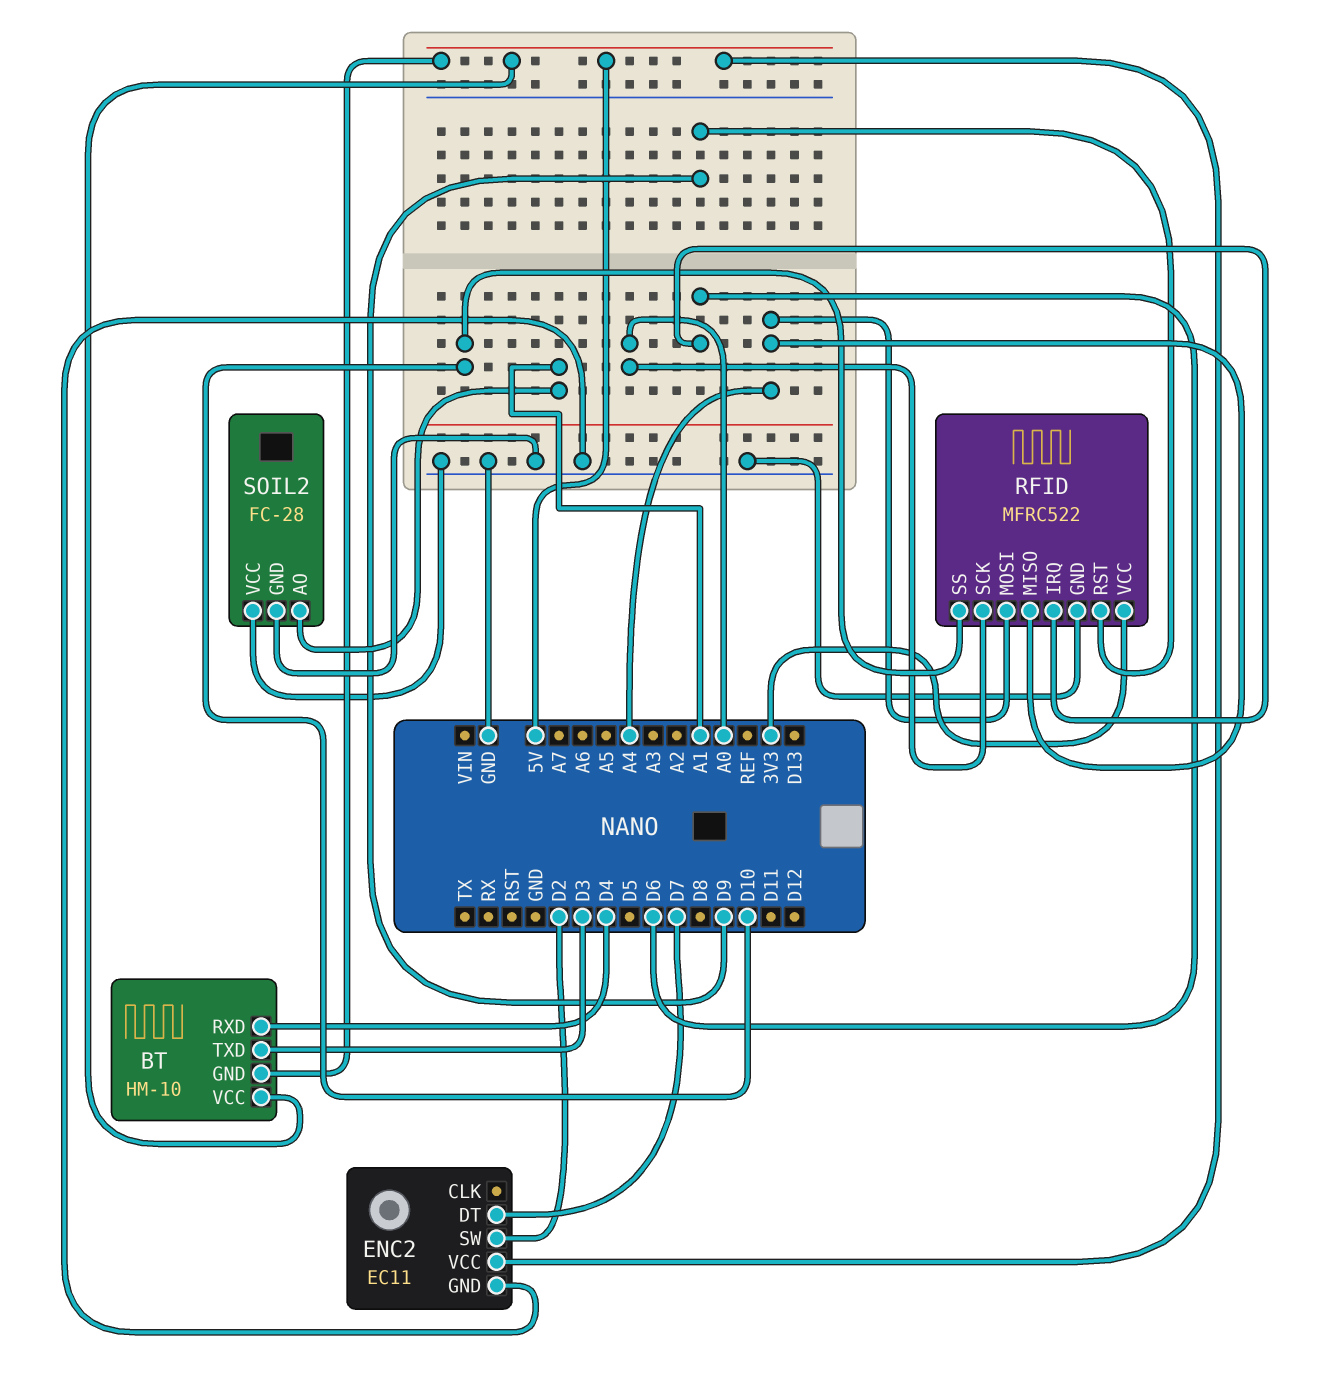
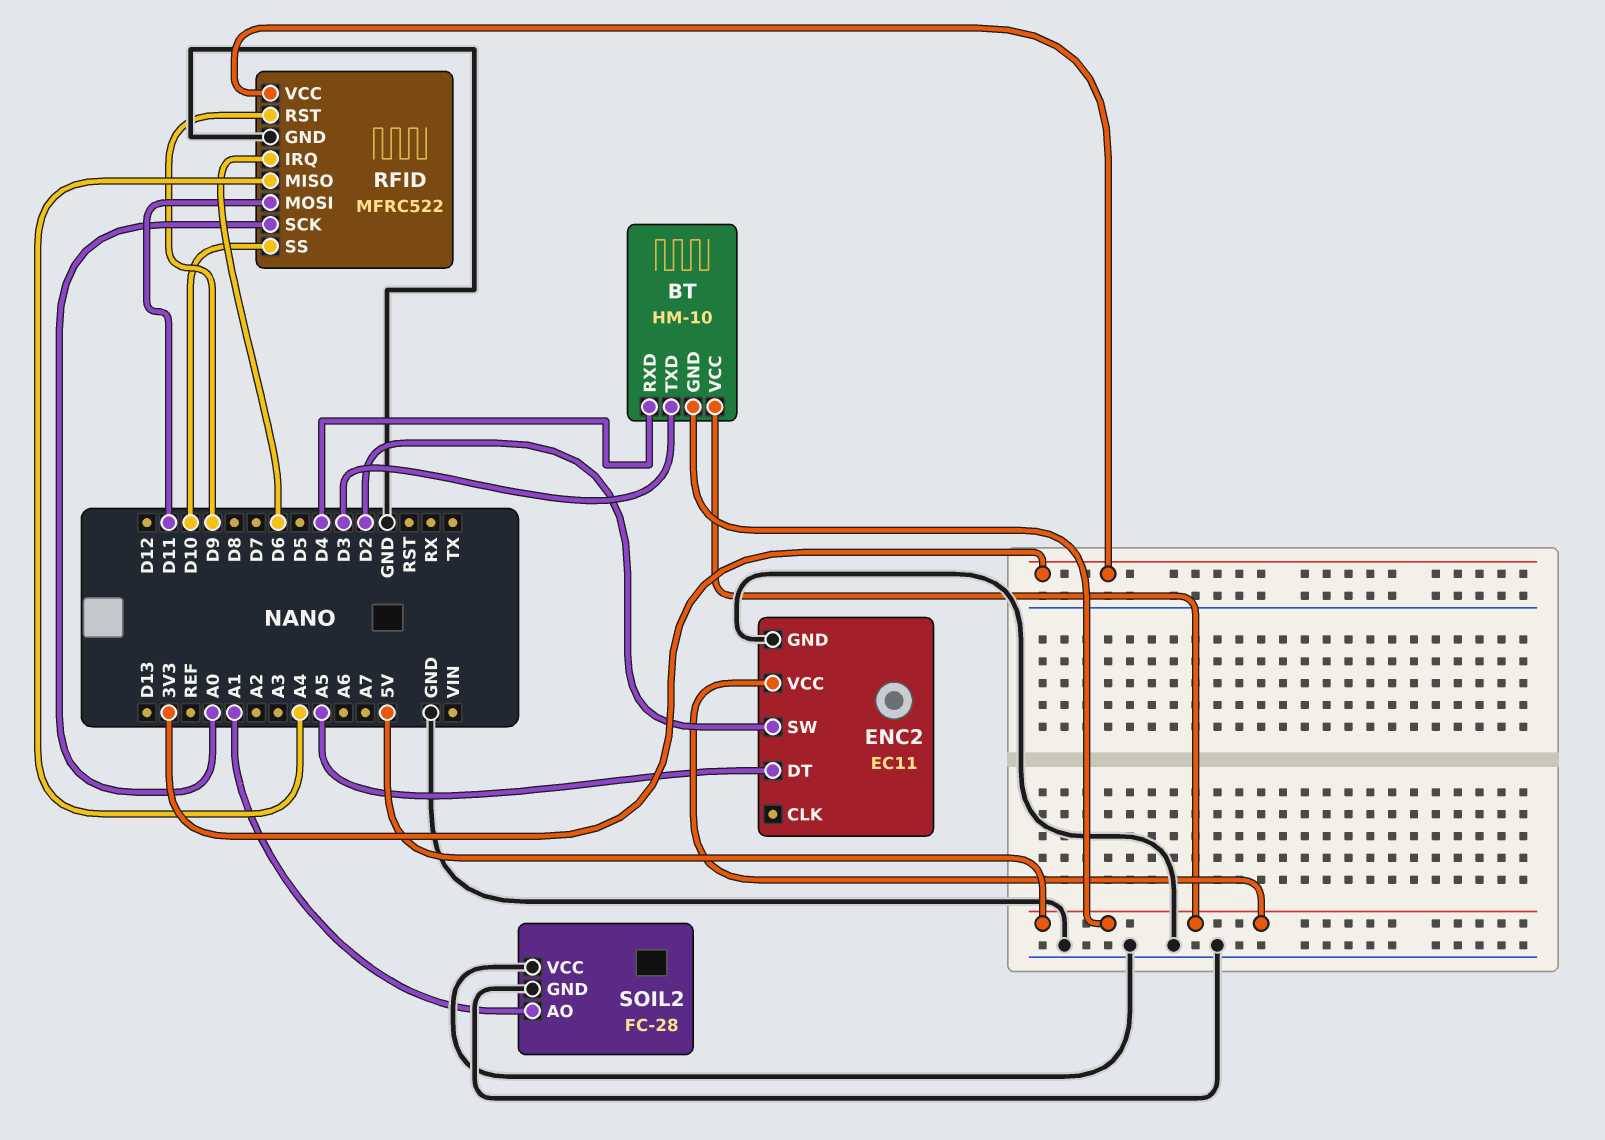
ENC2 pin DT: D7 -> A5
RFID pin MOSI: A4 -> D11

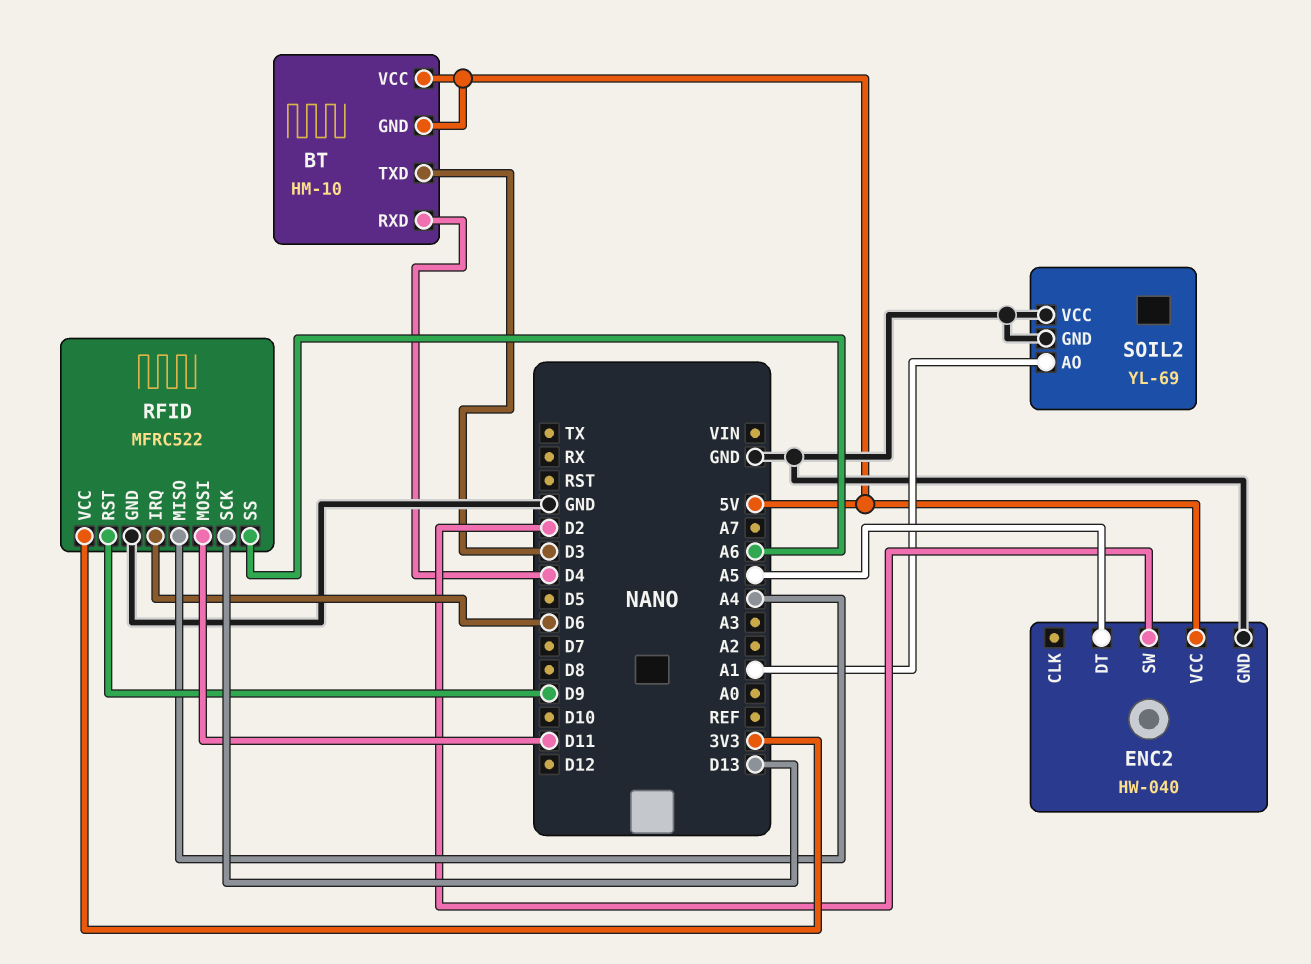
ENC2: EC11 -> HW-040
RFID pin SCK: A0 -> D13
RFID pin SS: D10 -> A6
SOIL2: FC-28 -> YL-69

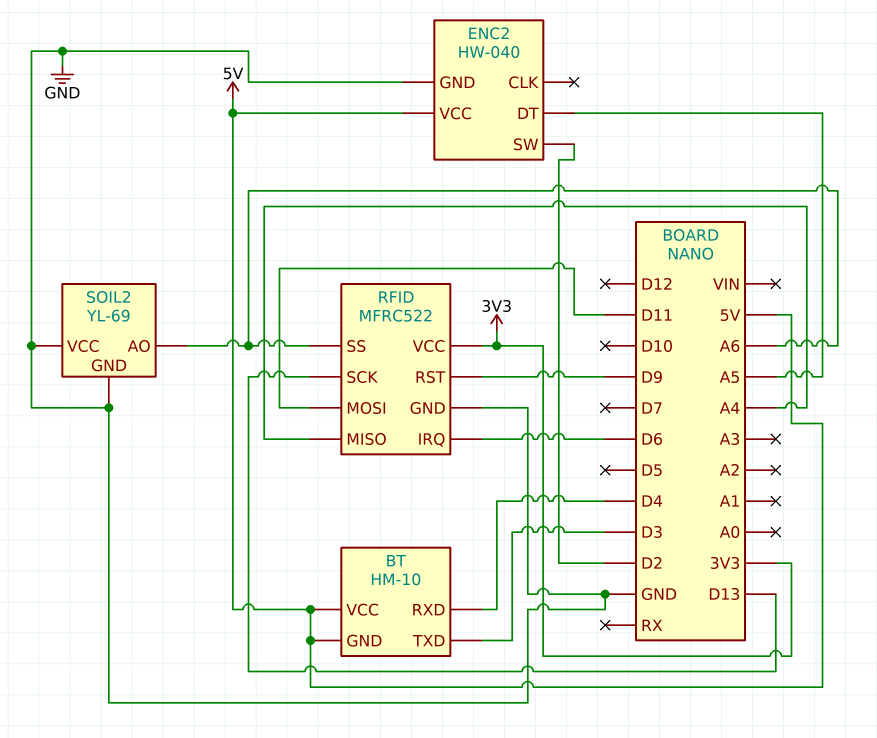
SOIL2 pin AO: A1 -> A6

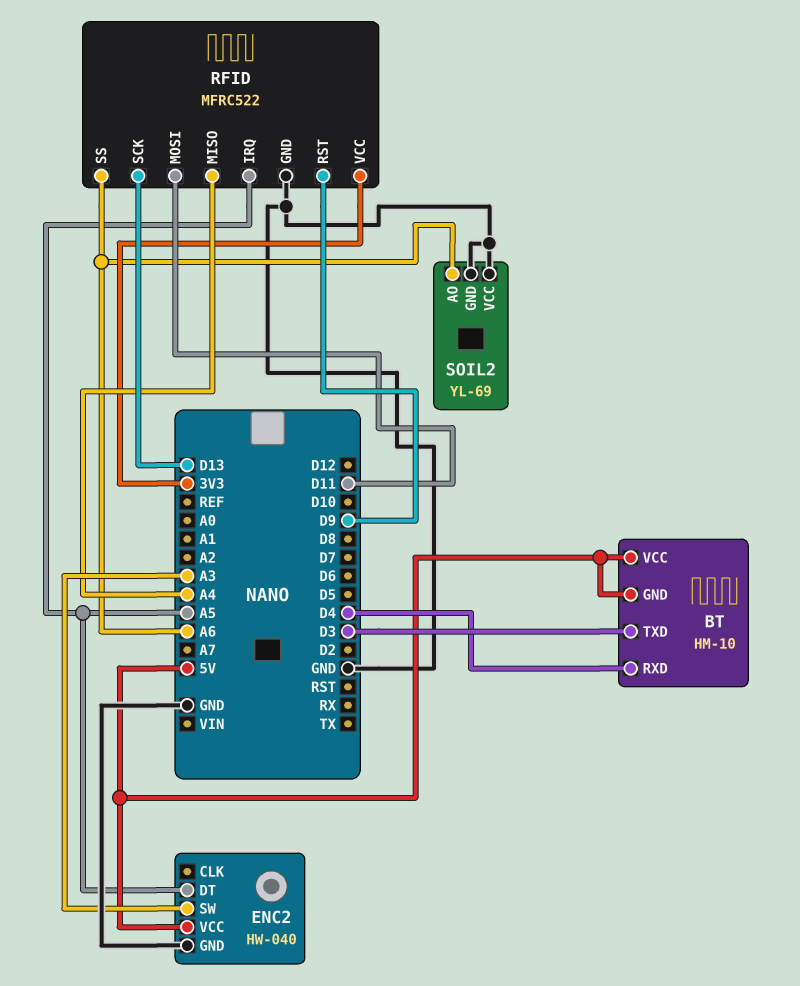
ENC2 pin SW: D2 -> A3
RFID pin IRQ: D6 -> A5

